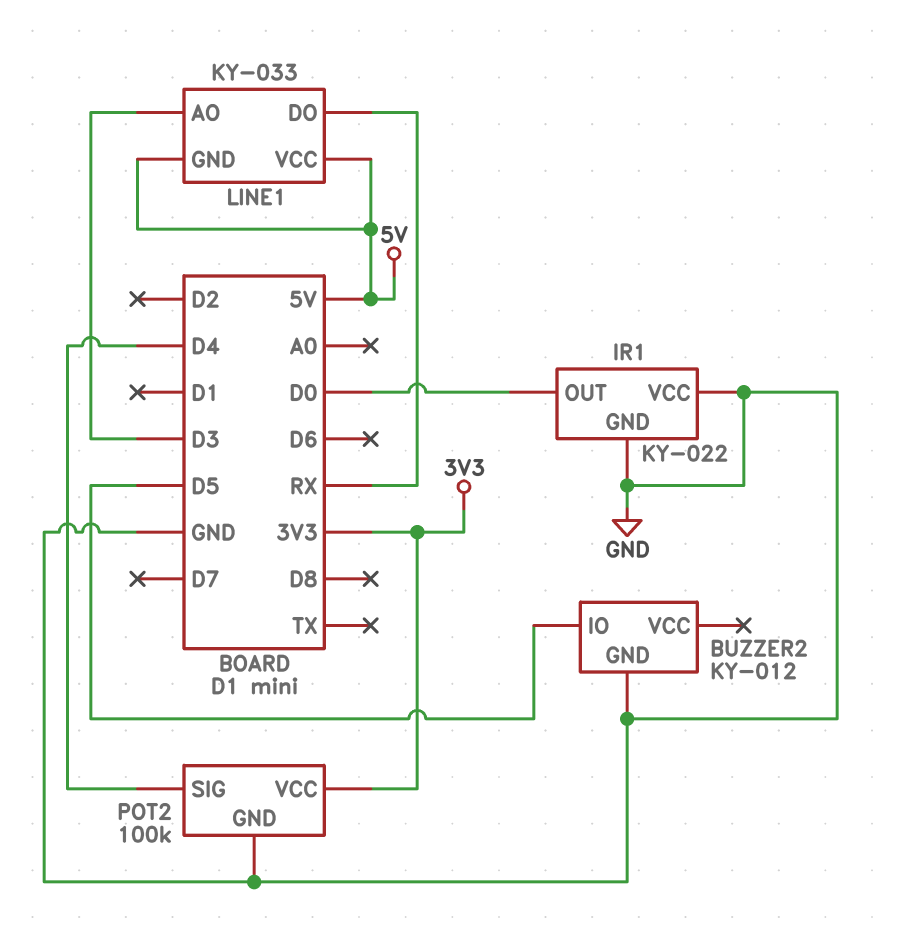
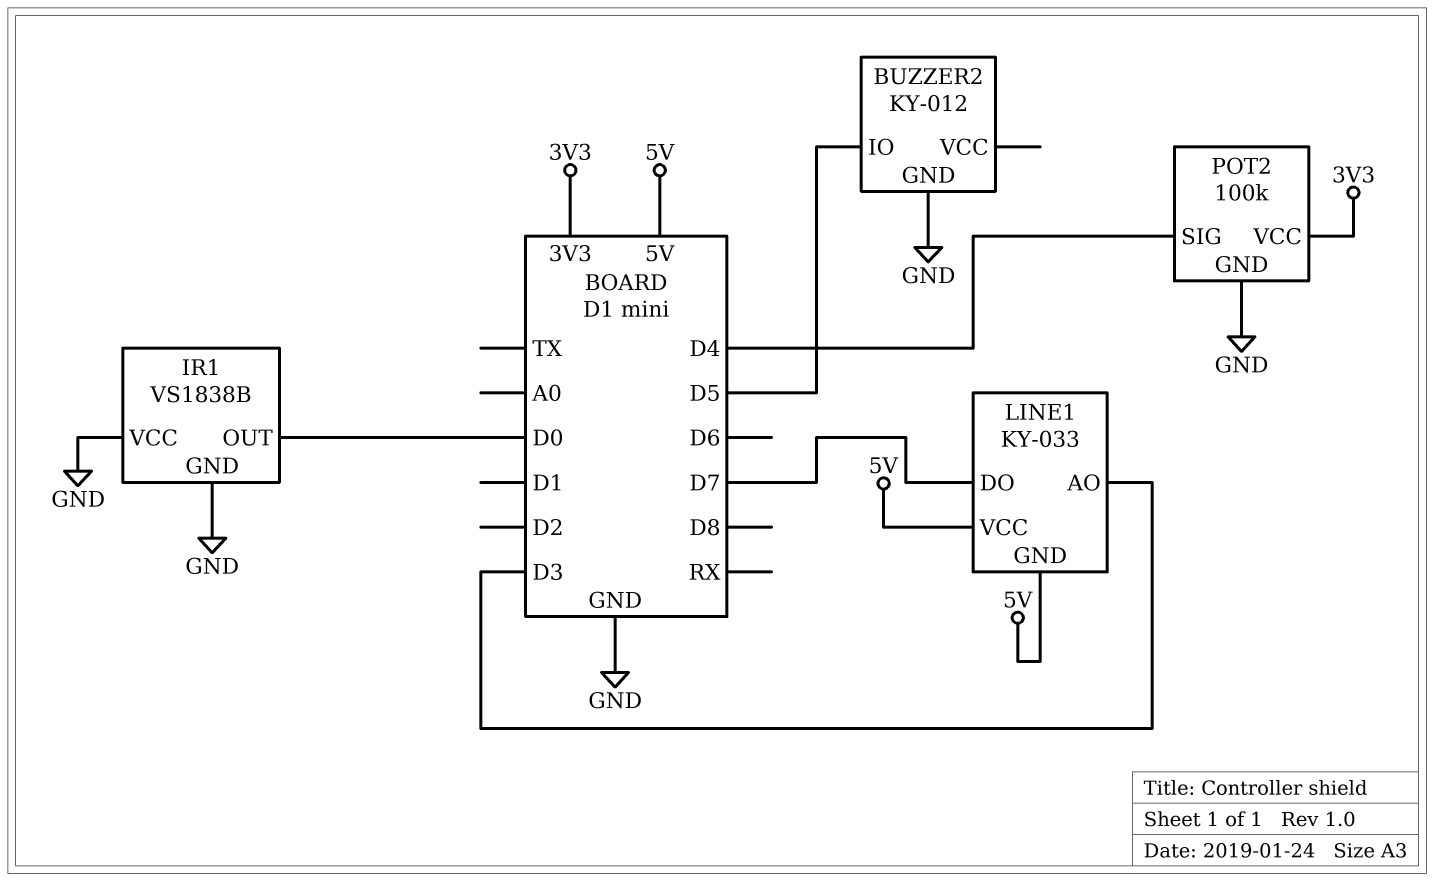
IR1: KY-022 -> VS1838B
LINE1 pin DO: RX -> D7

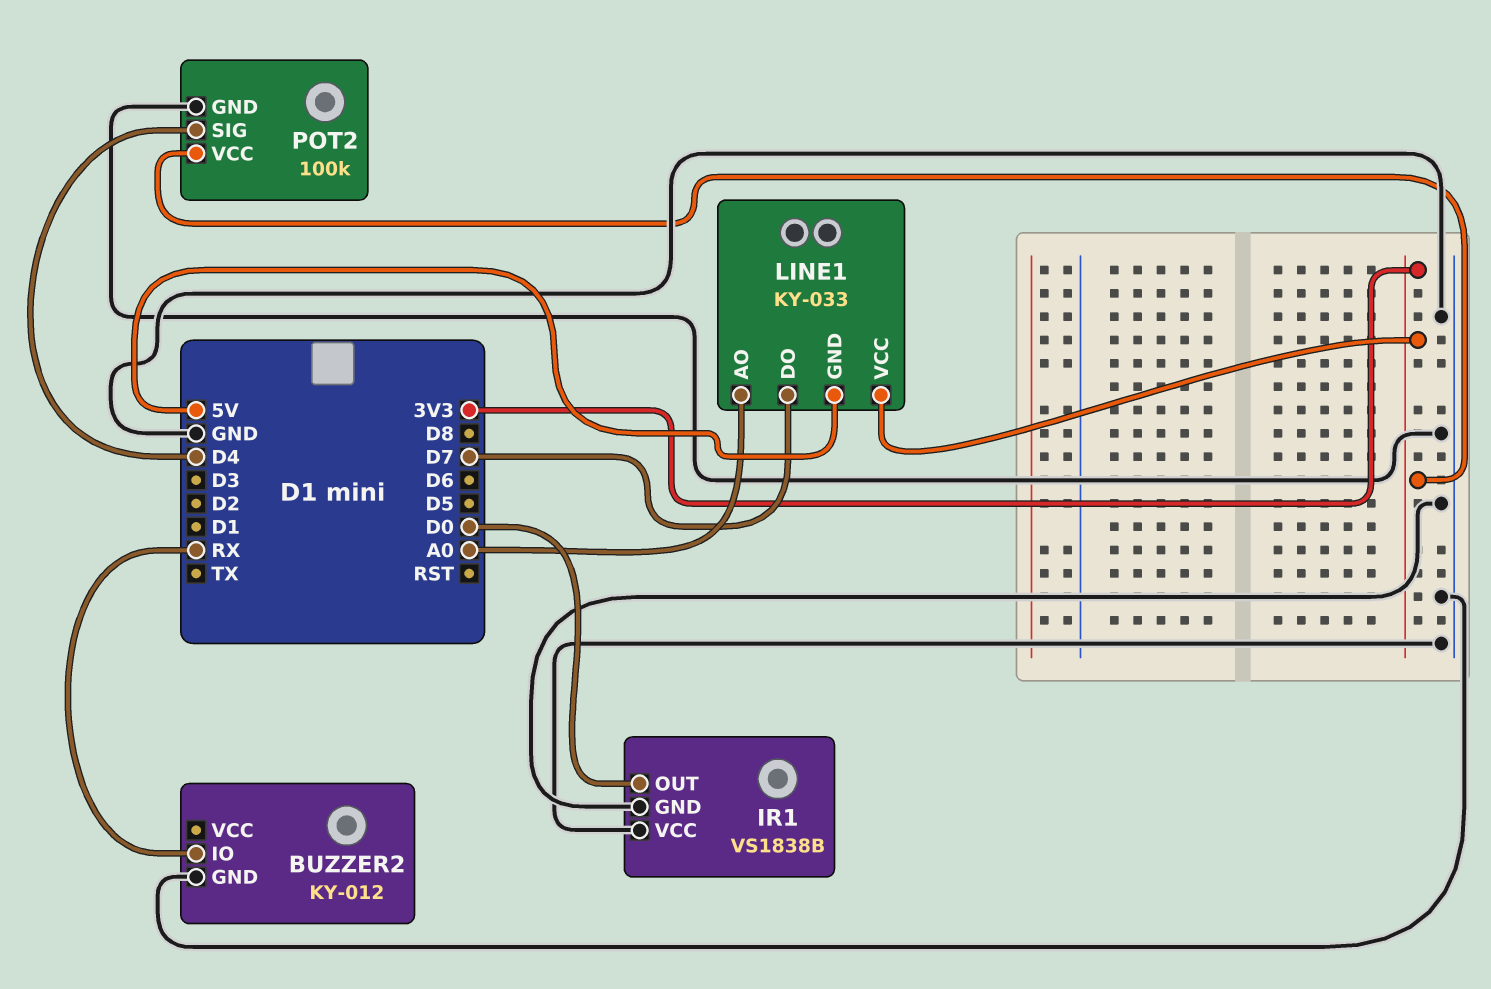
BUZZER2 pin IO: D5 -> RX
LINE1 pin AO: D3 -> A0
LINE1 pin VCC: 5V -> 3V3

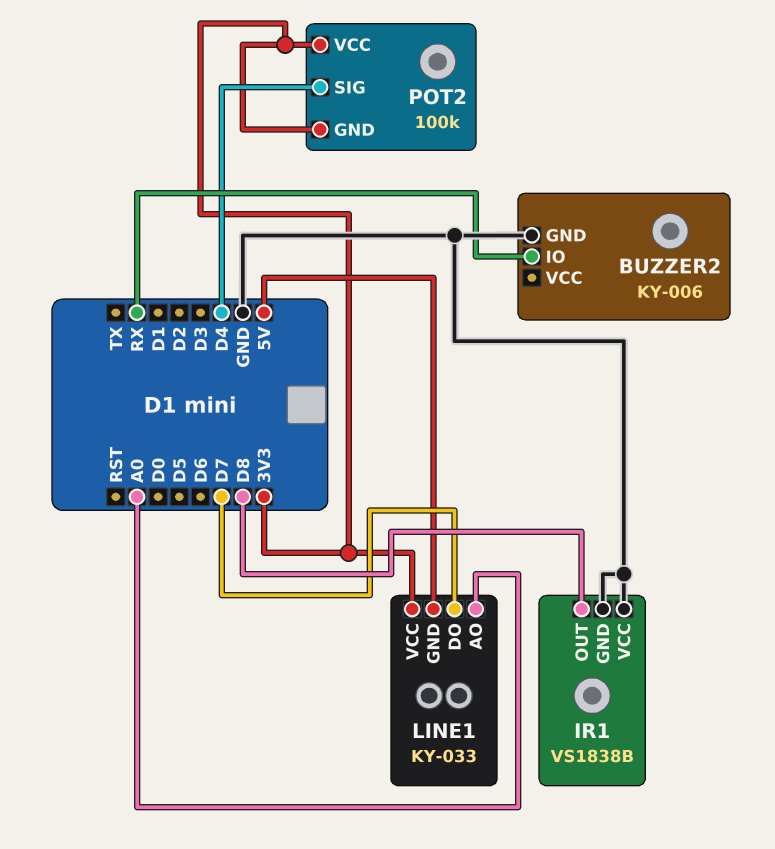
BUZZER2: KY-012 -> KY-006
IR1 pin OUT: D0 -> D8
POT2 pin GND: GND -> 3V3

